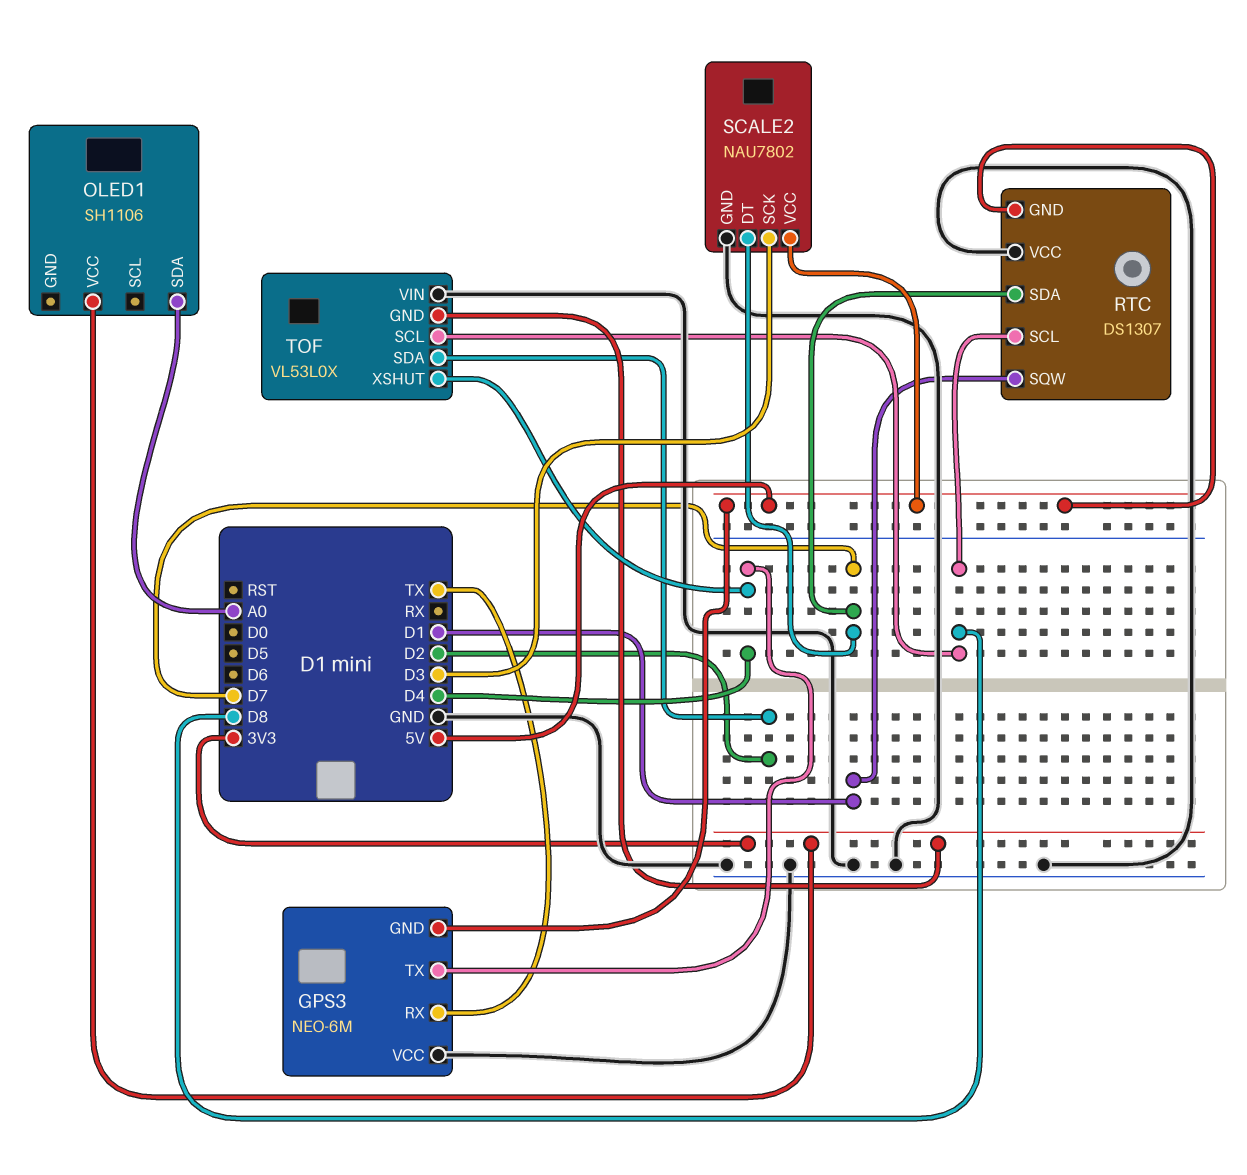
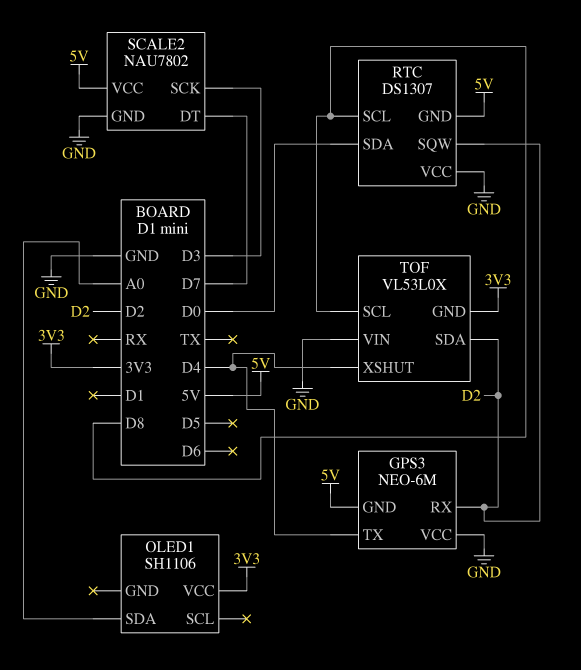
GPS3 pin RX: TX -> D2
RTC pin SDA: D7 -> D0
RTC pin SQW: D1 -> D2

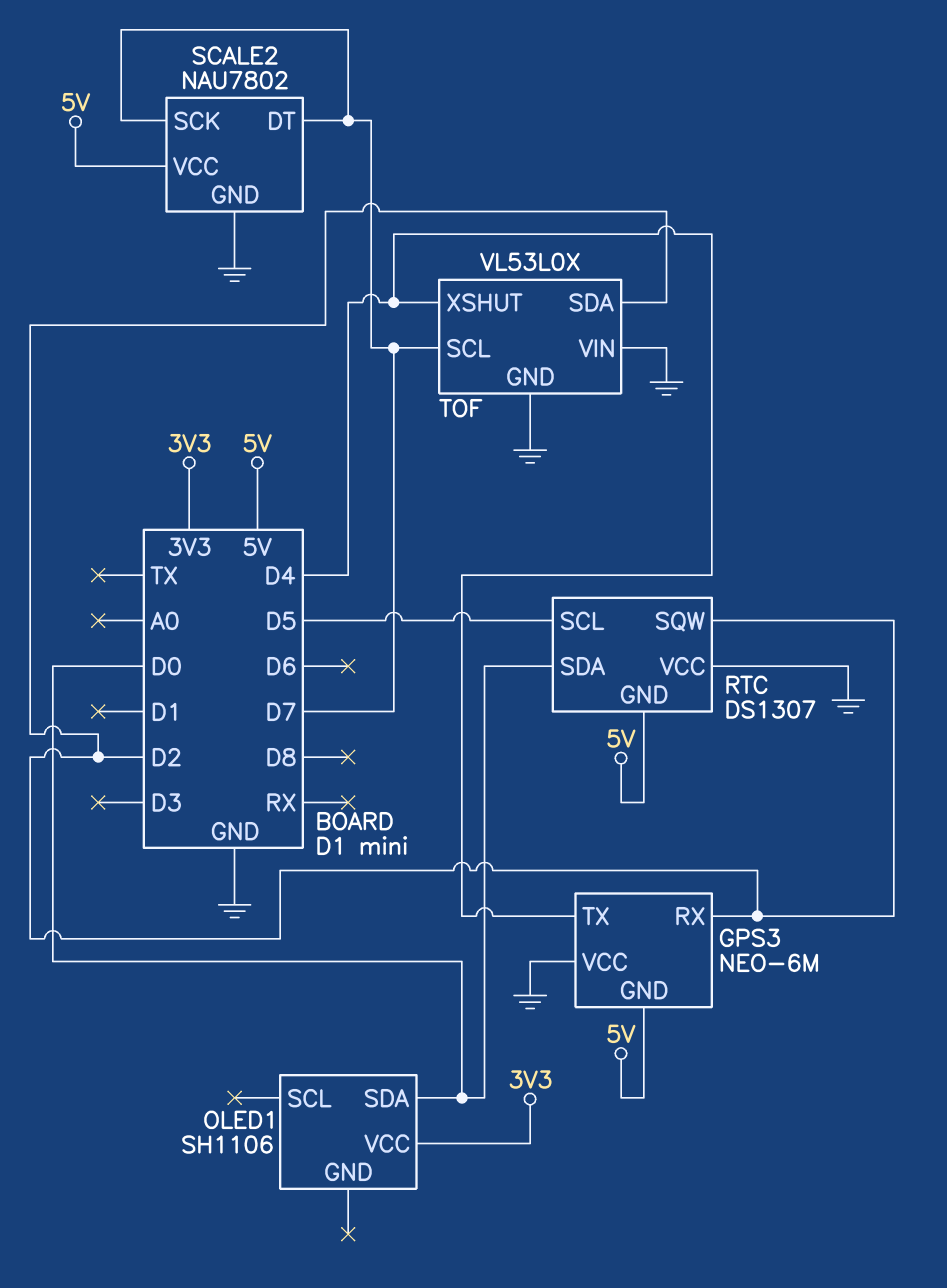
OLED1 pin SDA: A0 -> D0
RTC pin SCL: D8 -> D5
SCALE2 pin SCK: D3 -> D7
TOF pin GND: 3V3 -> GND
TOF pin SCL: D8 -> D7

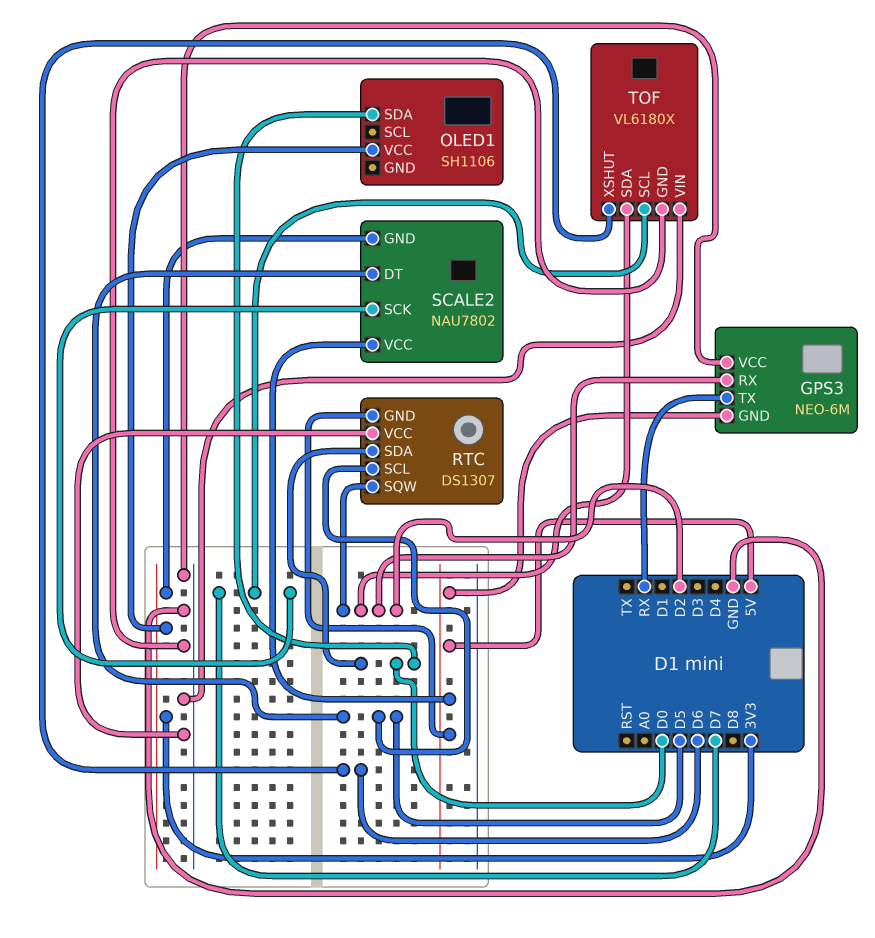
GPS3 pin TX: D4 -> RX
SCALE2 pin DT: D7 -> D5
SCALE2 pin GND: GND -> 3V3
TOF: VL53L0X -> VL6180X
TOF pin XSHUT: D4 -> D6

